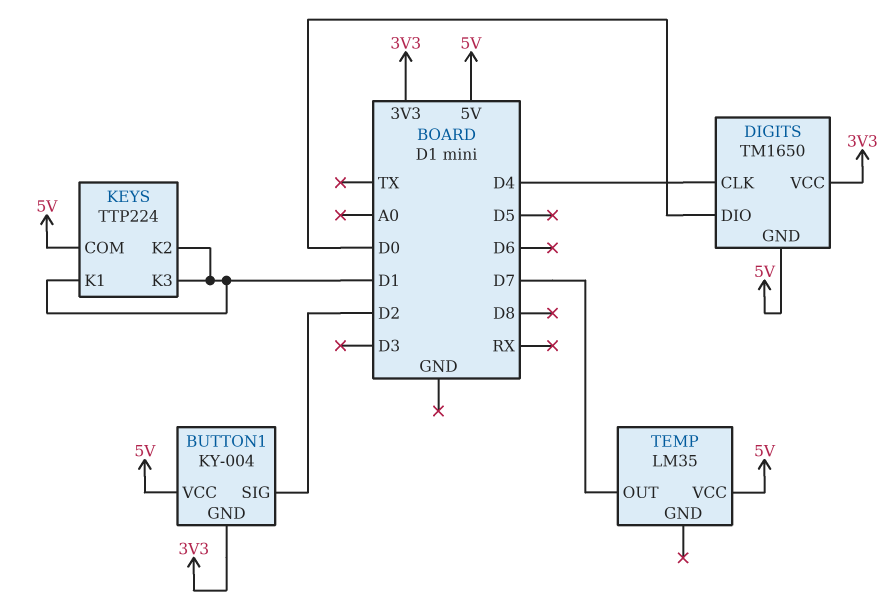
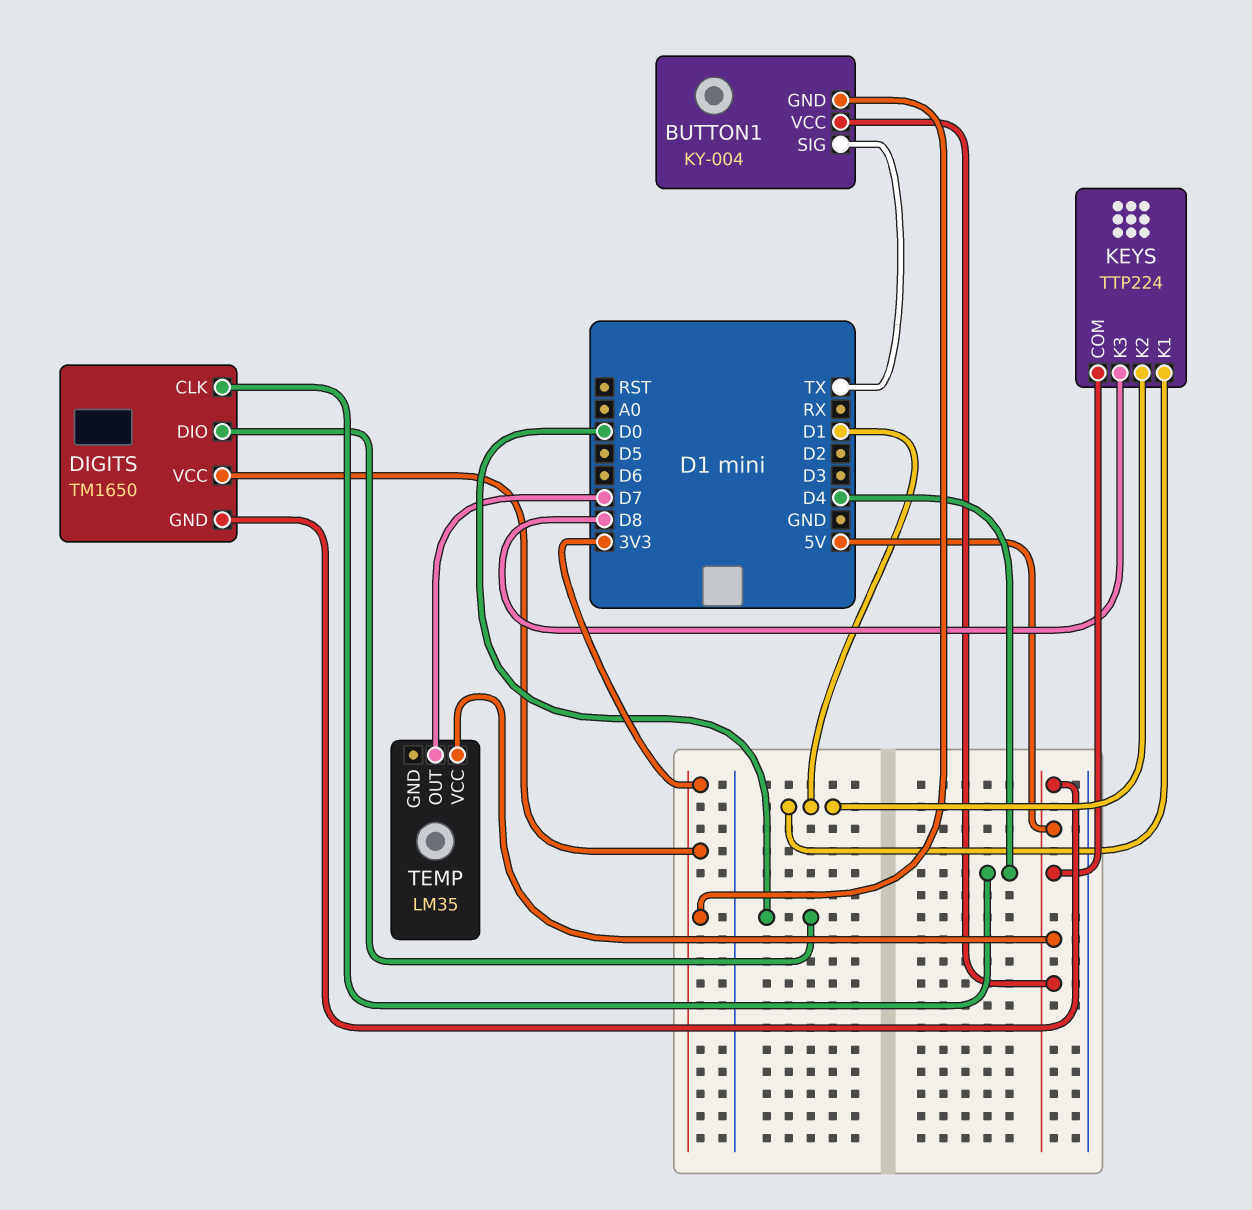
BUTTON1 pin SIG: D2 -> TX
KEYS pin K3: D1 -> D8

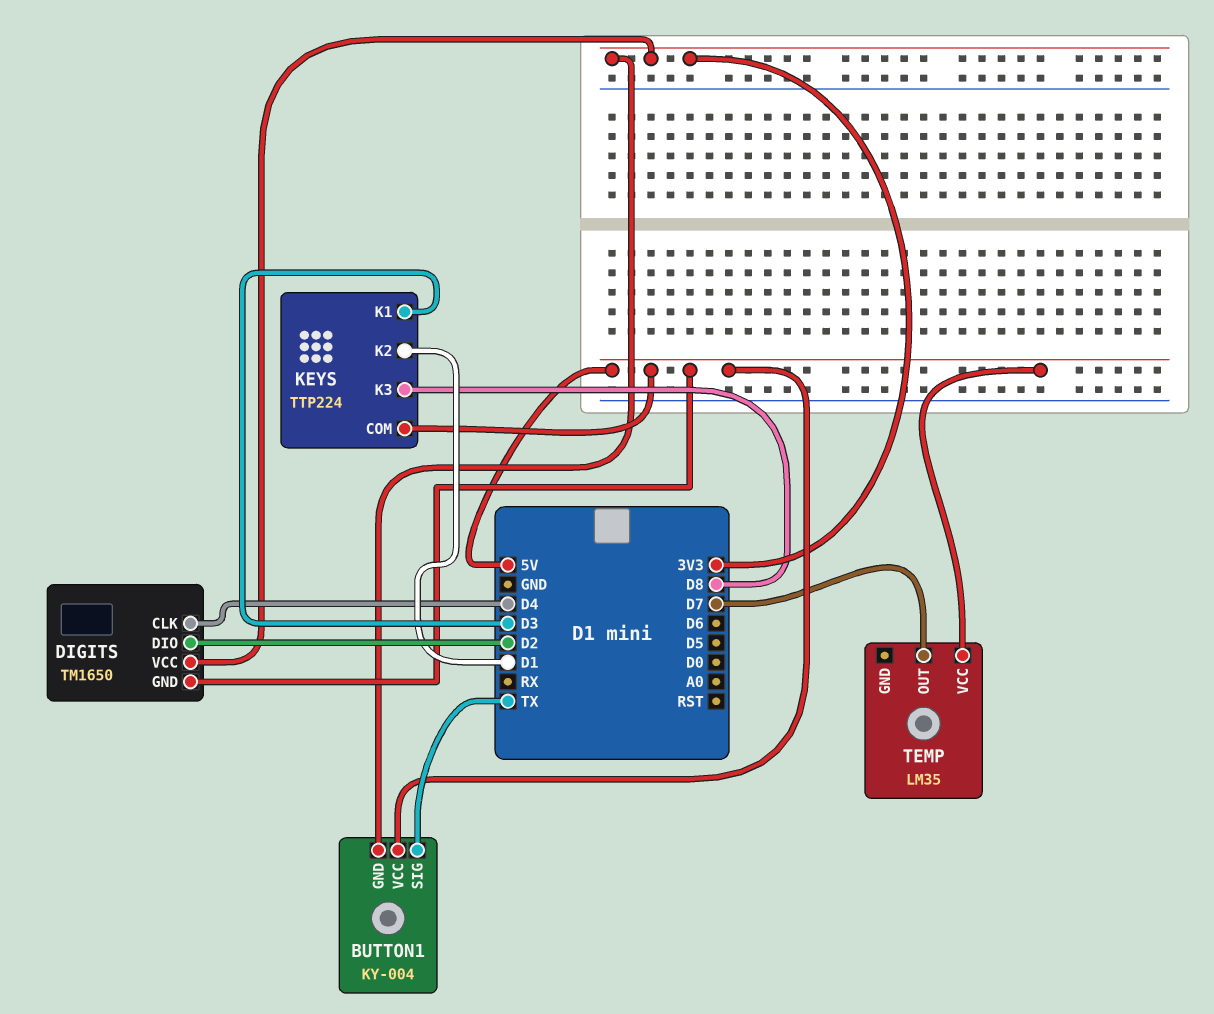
DIGITS pin DIO: D0 -> D2
KEYS pin K1: D1 -> D3

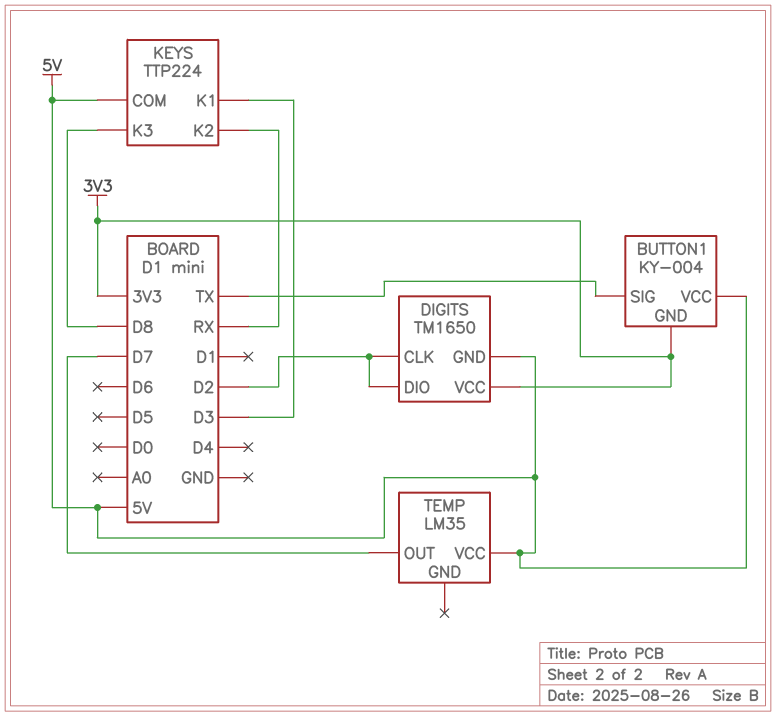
DIGITS pin CLK: D4 -> D2
KEYS pin K2: D1 -> RX

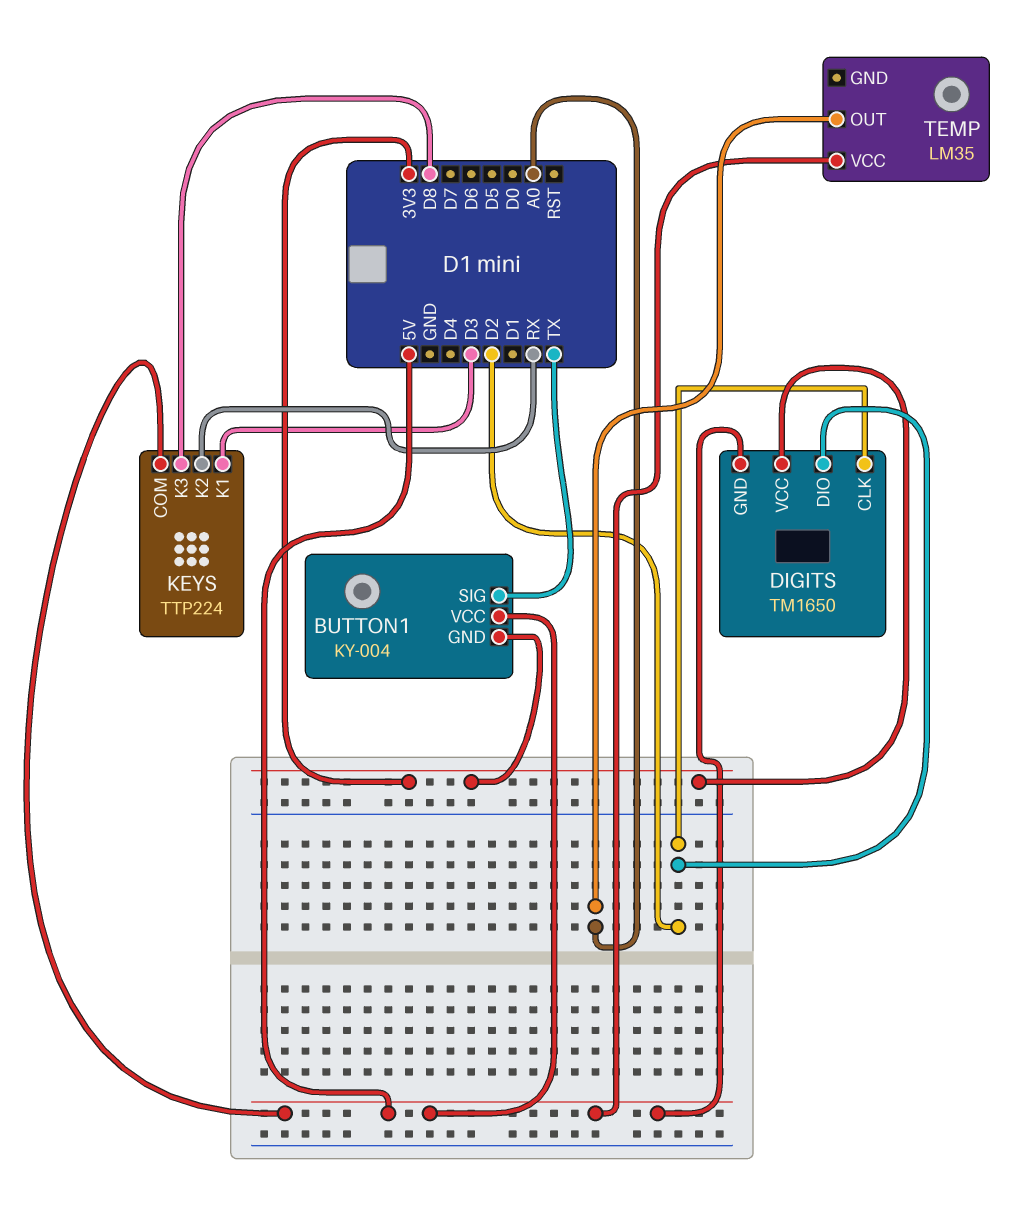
TEMP pin OUT: D7 -> A0

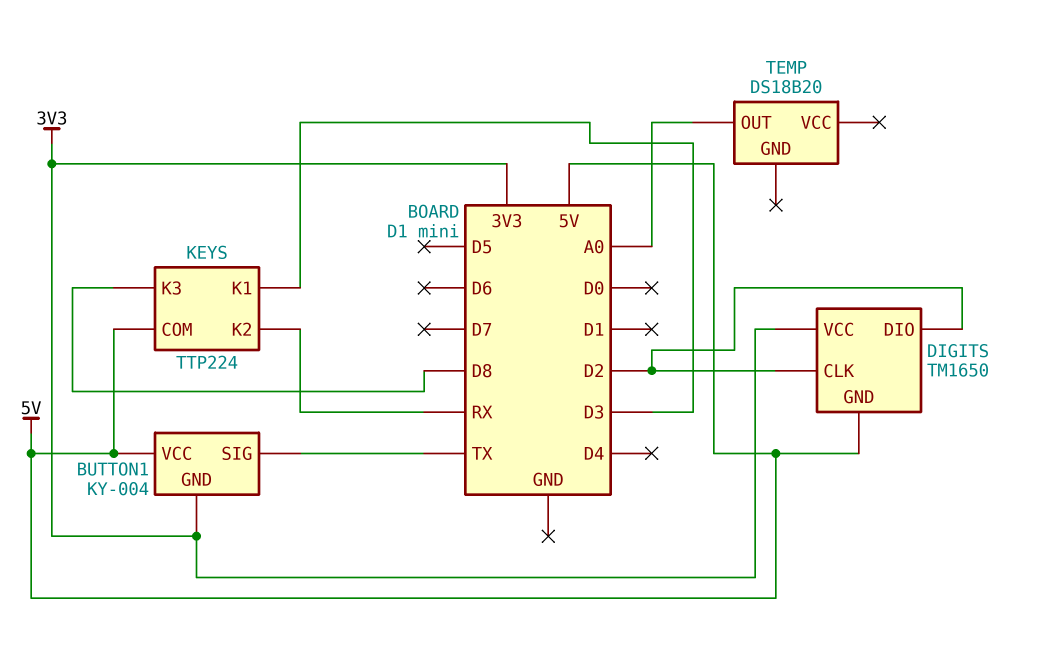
TEMP: LM35 -> DS18B20
TEMP pin VCC: 5V -> none

